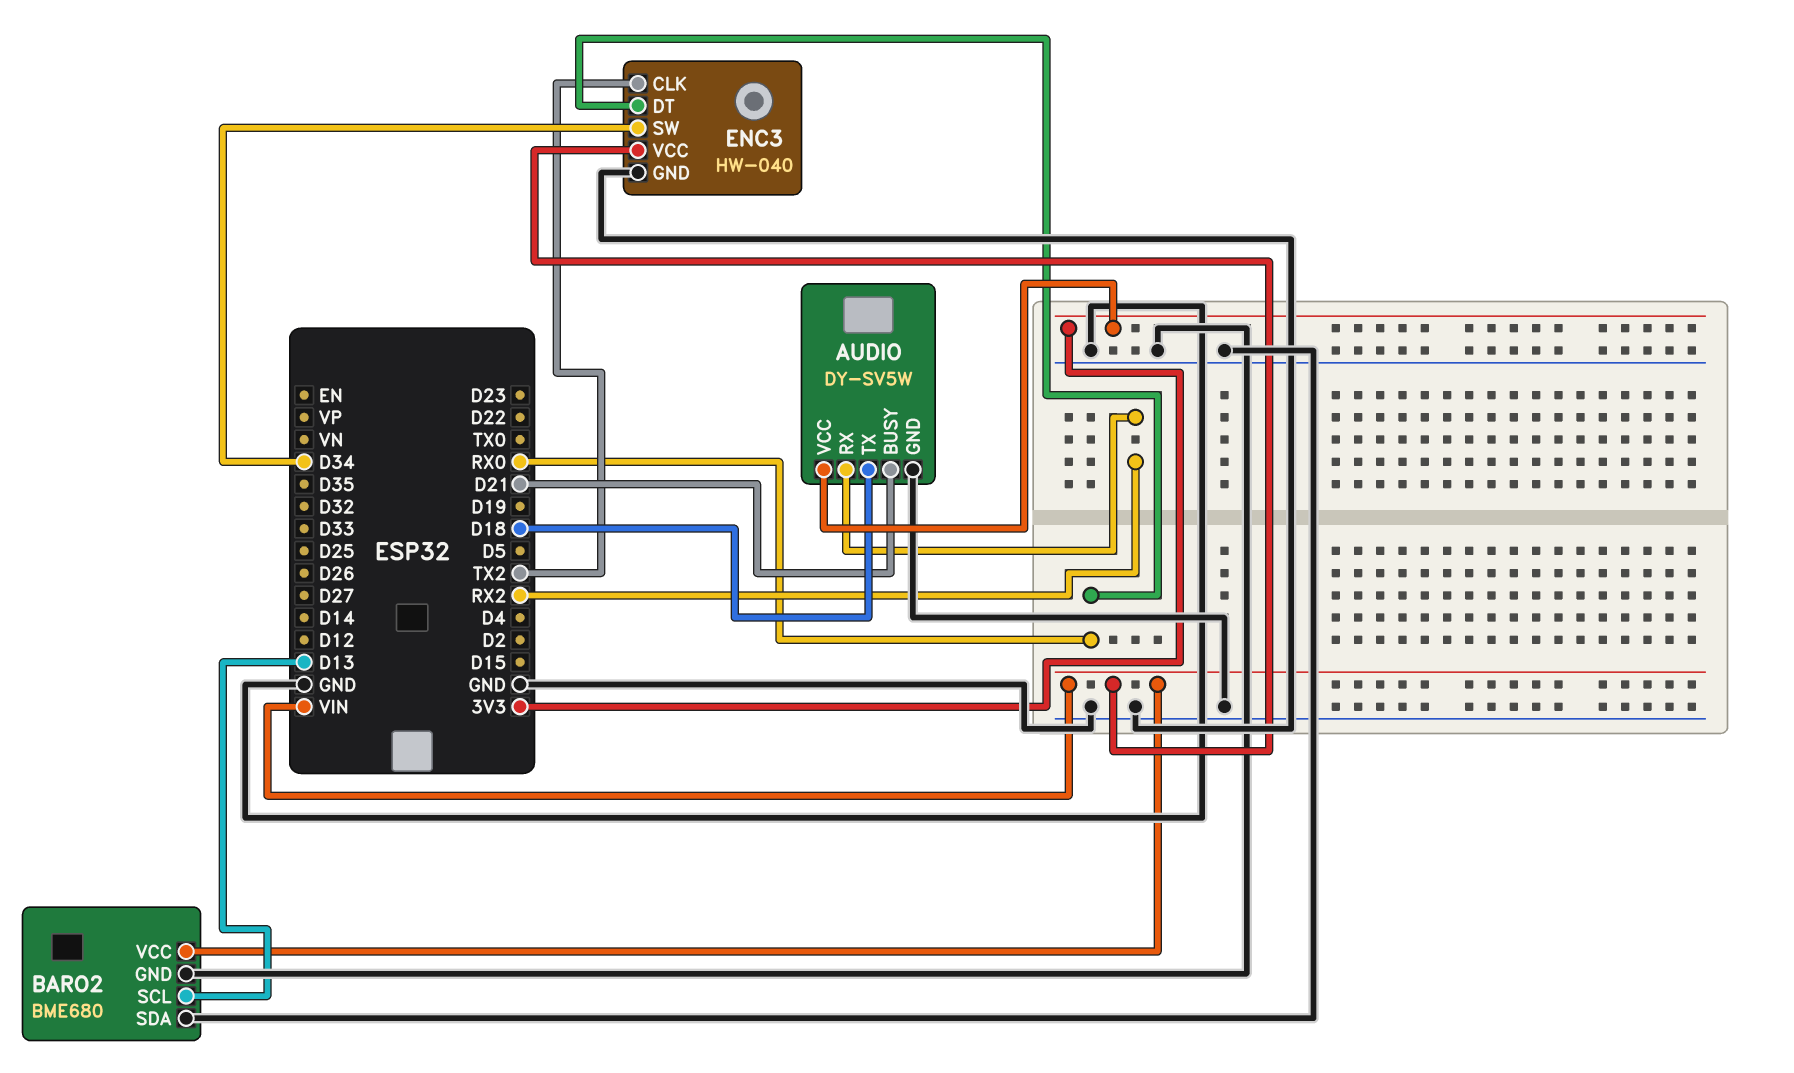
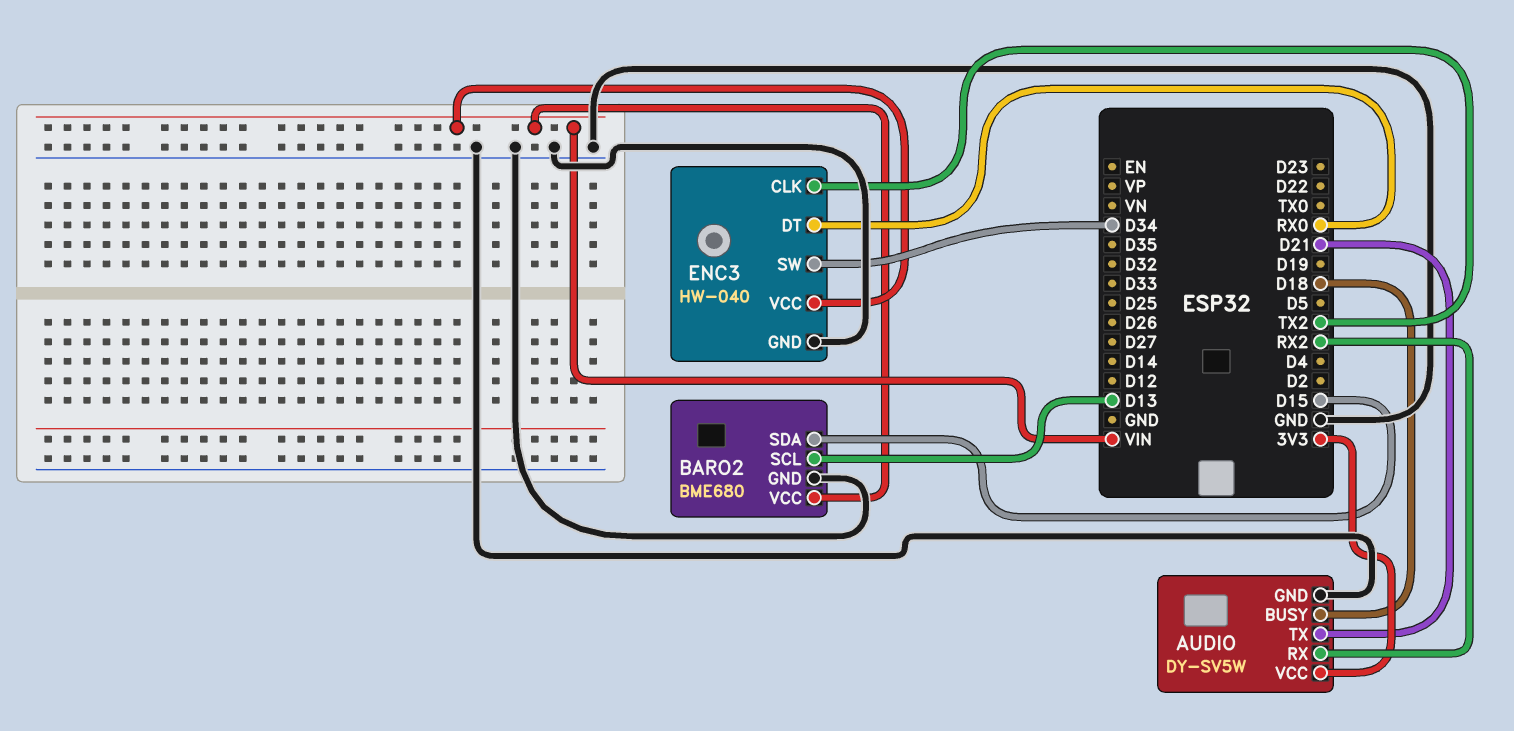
AUDIO pin BUSY: D21 -> D18
AUDIO pin TX: D18 -> D21
BARO2 pin SDA: GND -> D15

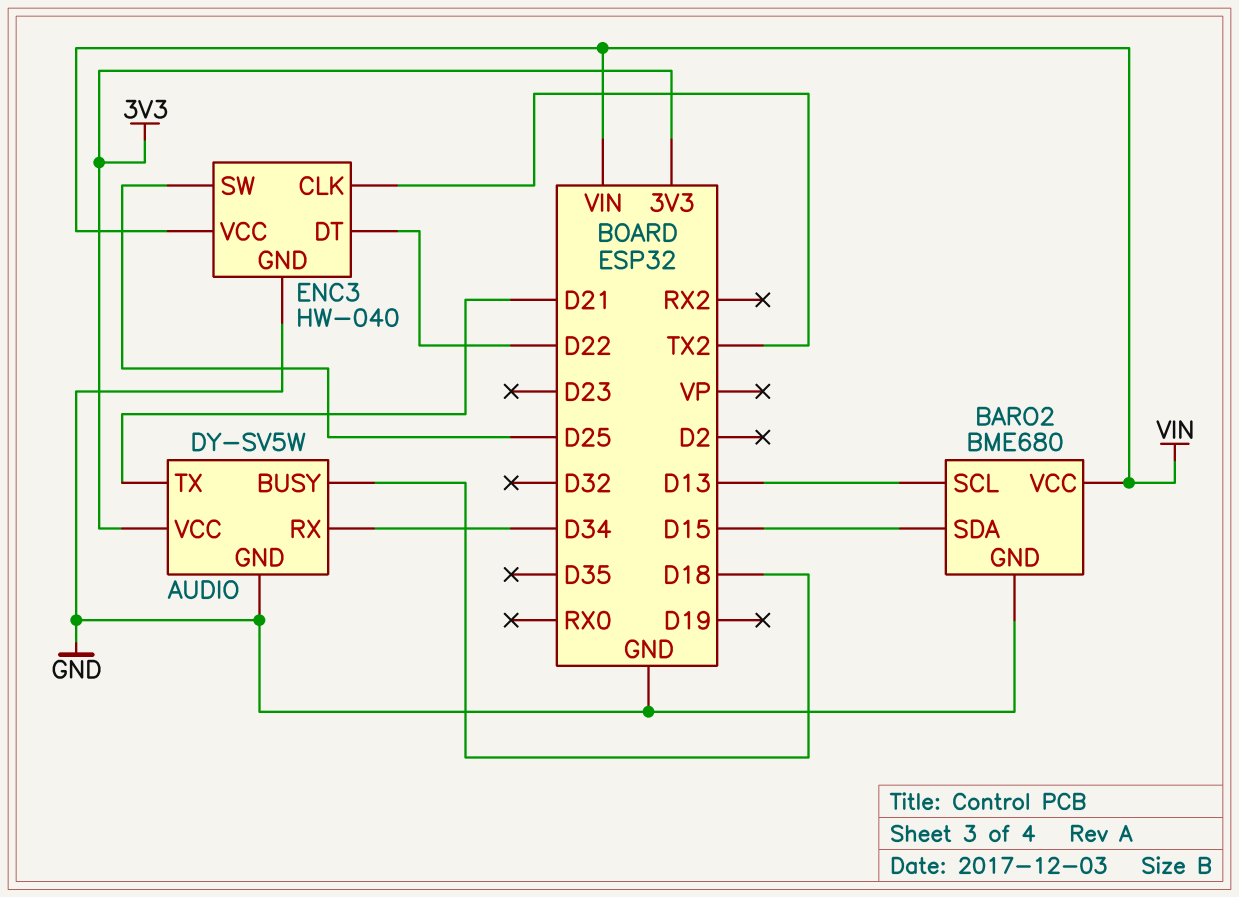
AUDIO pin RX: RX2 -> D34
ENC3 pin DT: RX0 -> D22
ENC3 pin SW: D34 -> D25

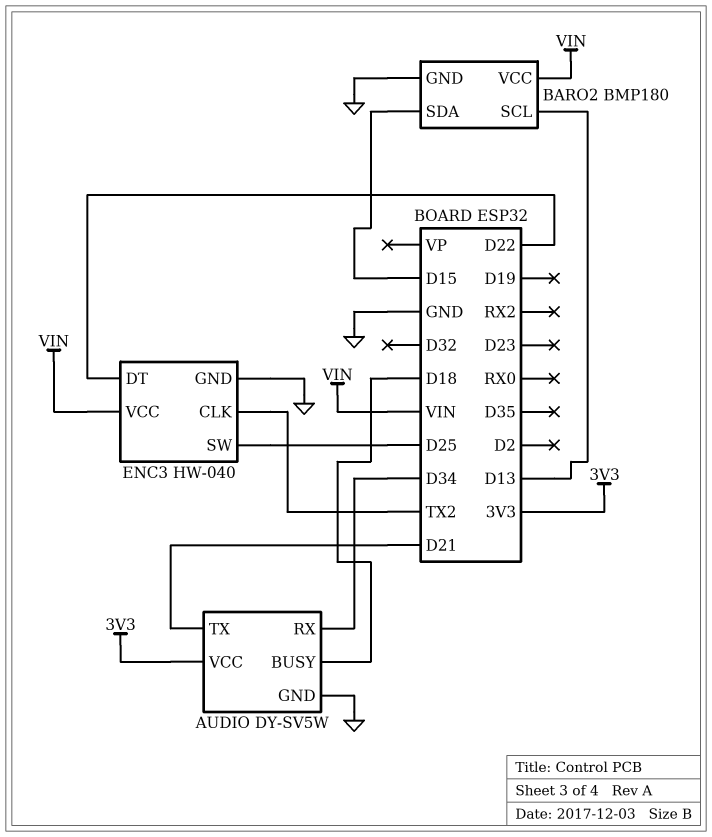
BARO2: BME680 -> BMP180

